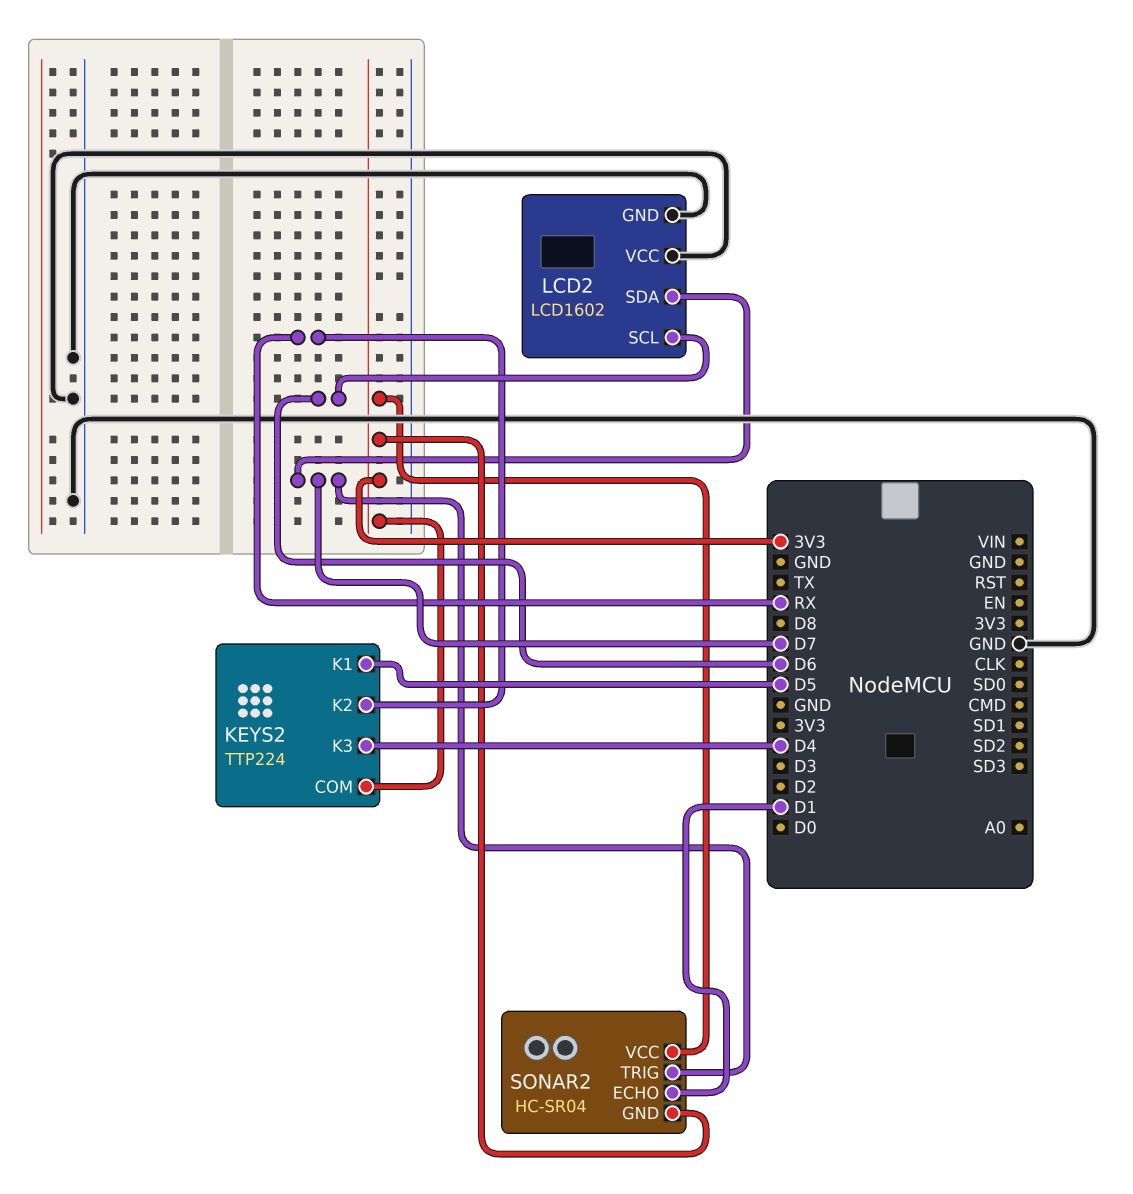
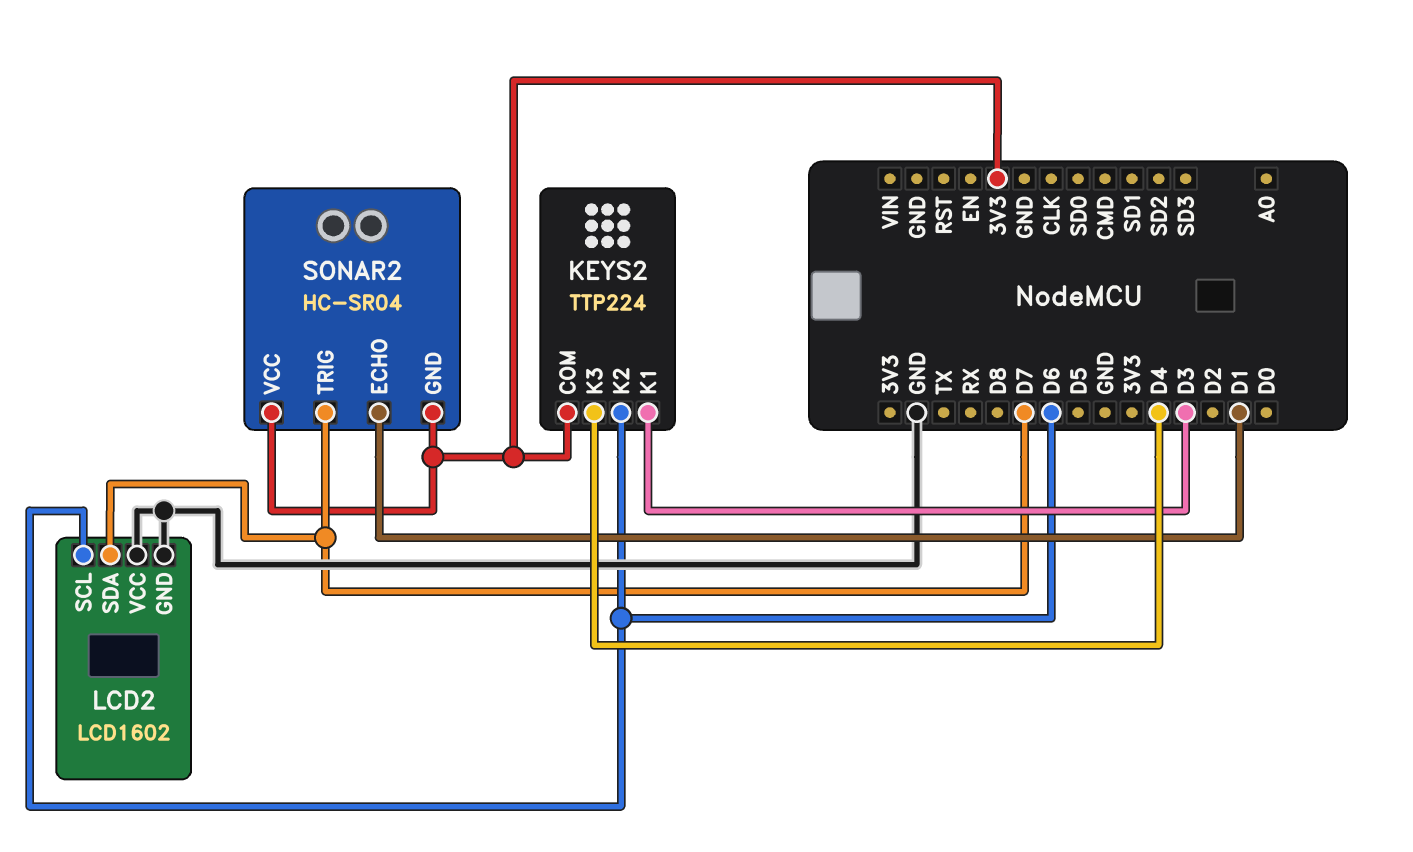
KEYS2 pin K1: D5 -> D3
KEYS2 pin K2: RX -> D6

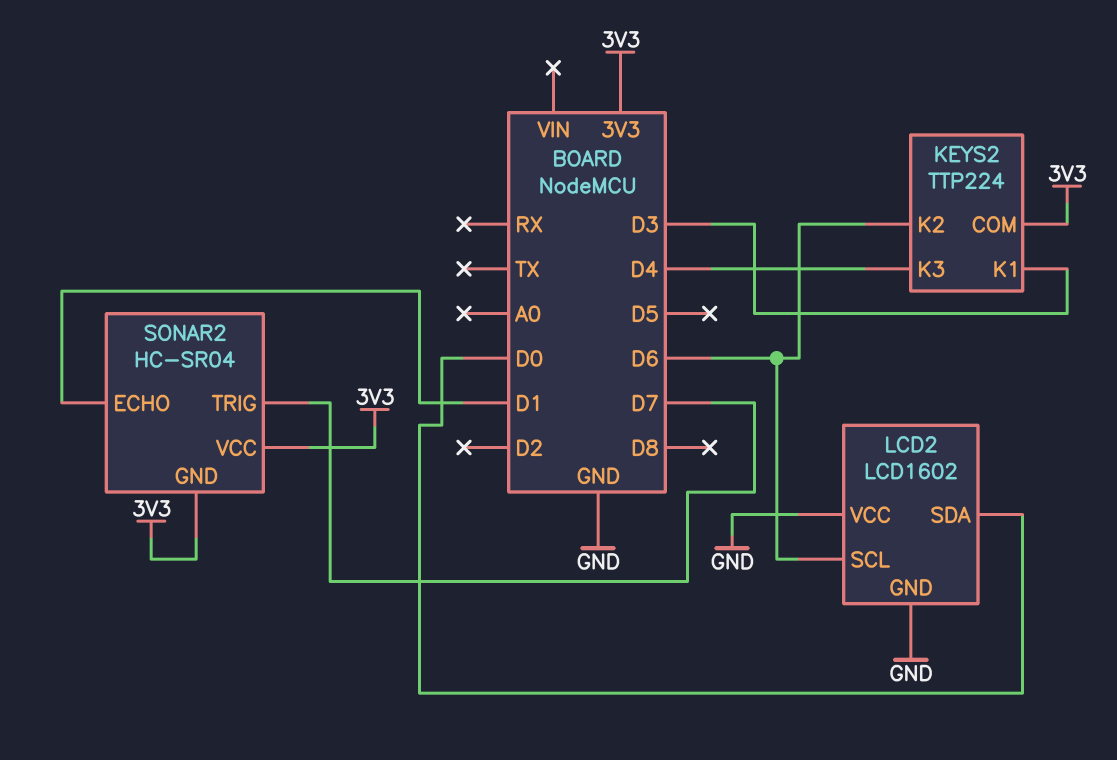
LCD2 pin SDA: D7 -> D0

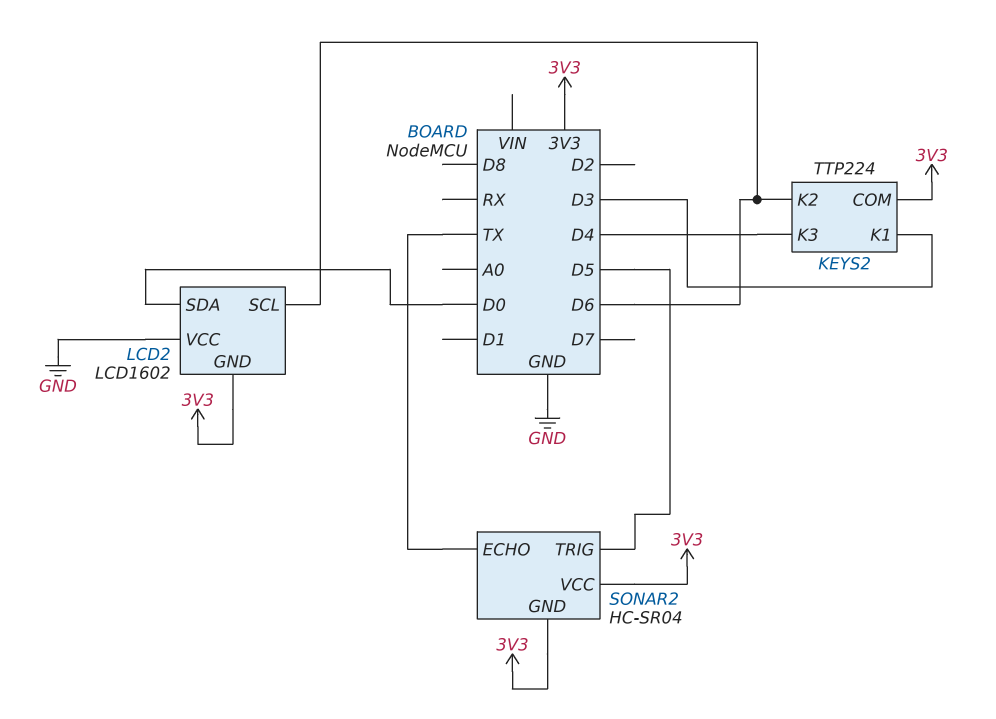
LCD2 pin GND: GND -> 3V3
SONAR2 pin ECHO: D1 -> TX
SONAR2 pin TRIG: D7 -> D5

